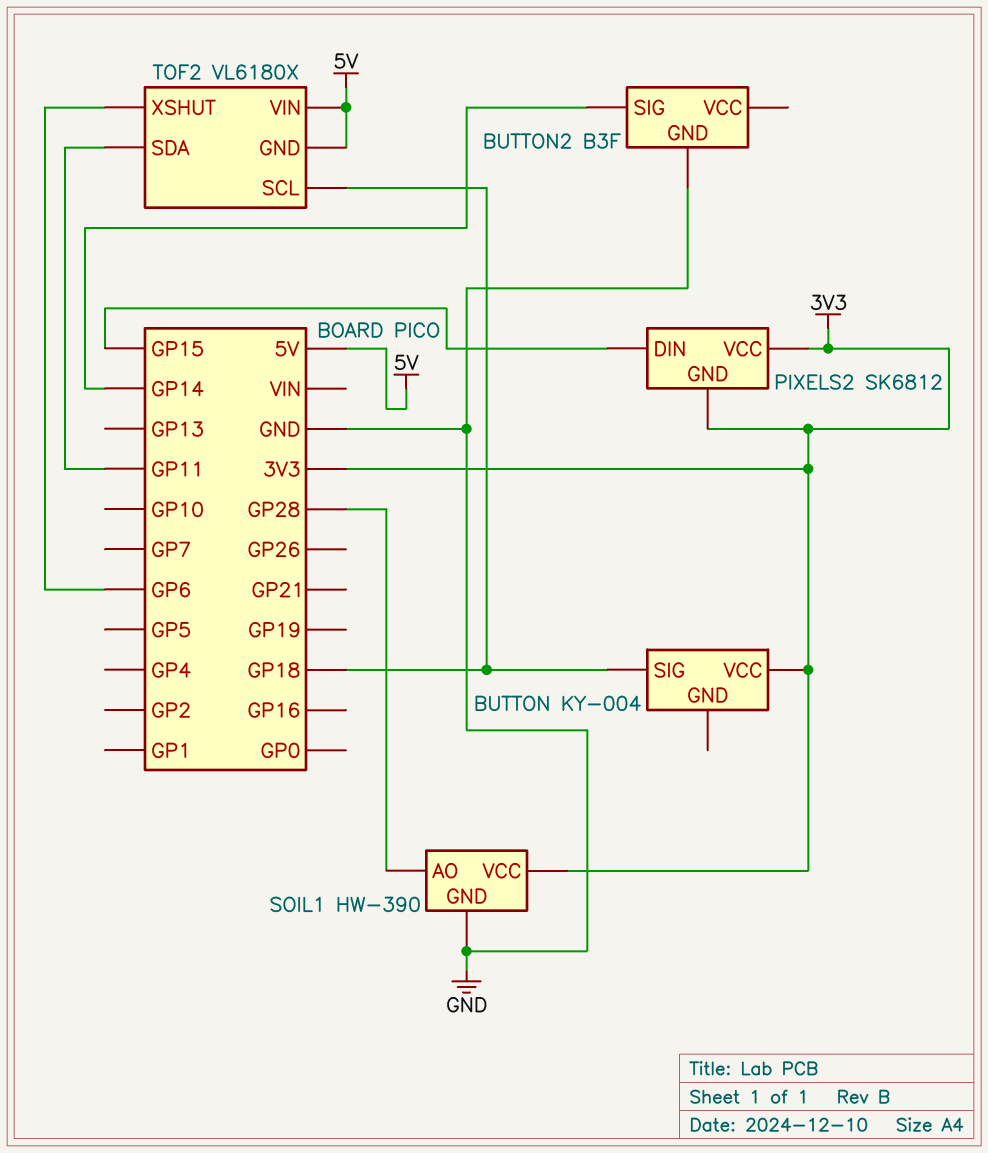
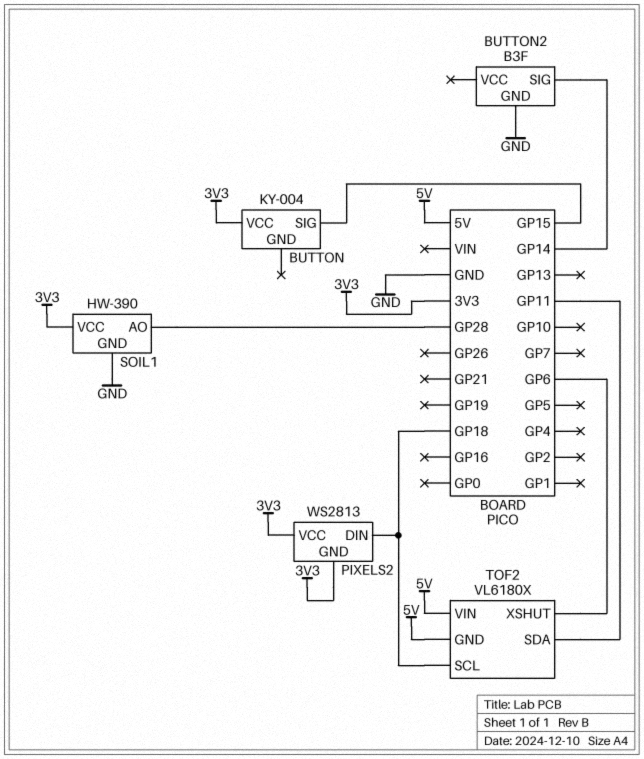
BUTTON pin SIG: GP18 -> GP15
PIXELS2: SK6812 -> WS2813
PIXELS2 pin DIN: GP15 -> GP18

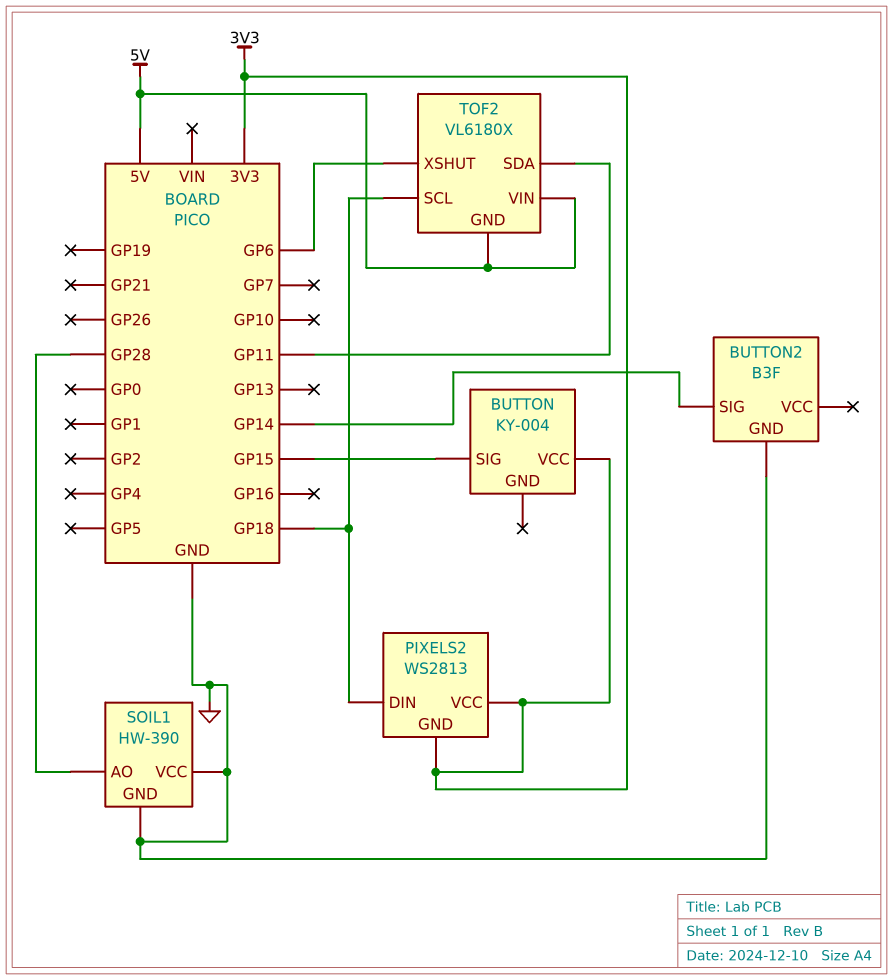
SOIL1 pin VCC: 3V3 -> GND

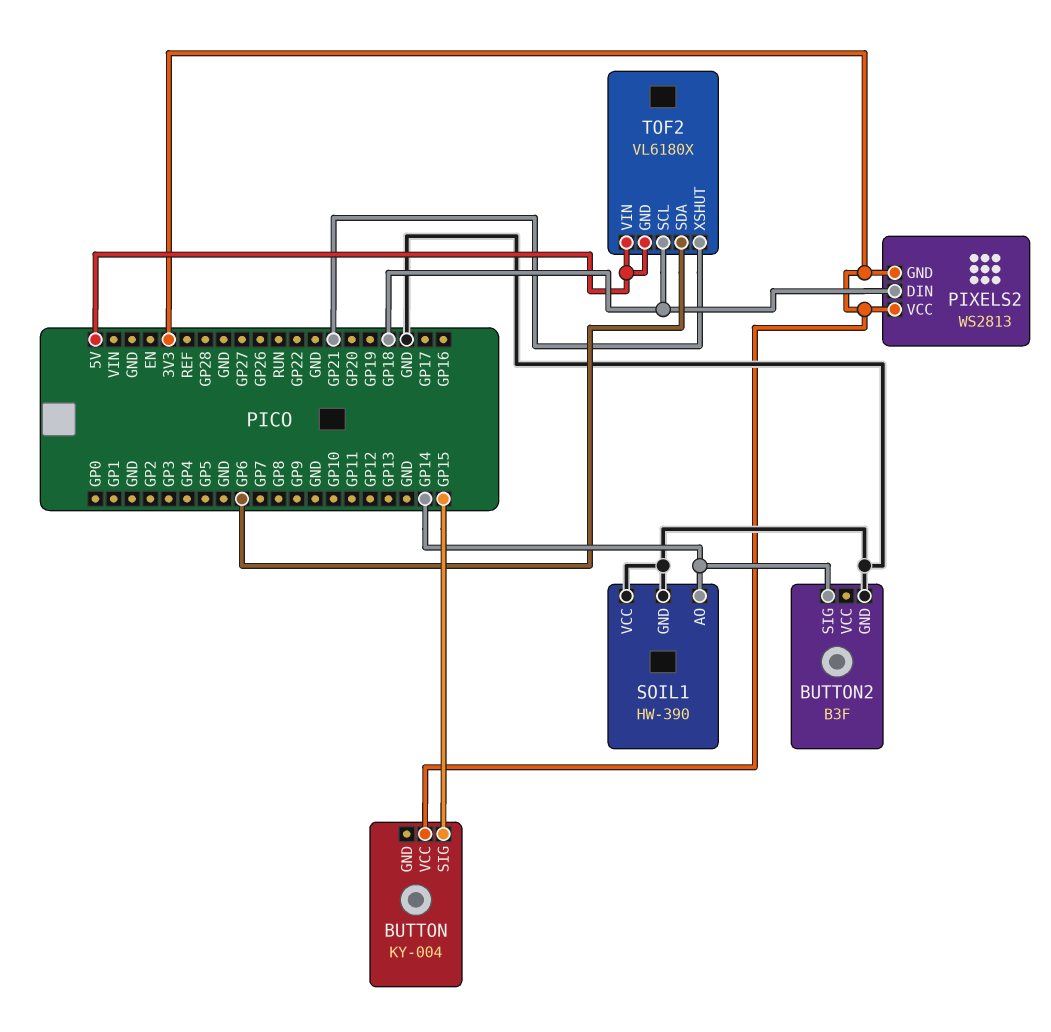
SOIL1 pin AO: GP28 -> GP14
TOF2 pin SDA: GP11 -> GP6
TOF2 pin XSHUT: GP6 -> GP21

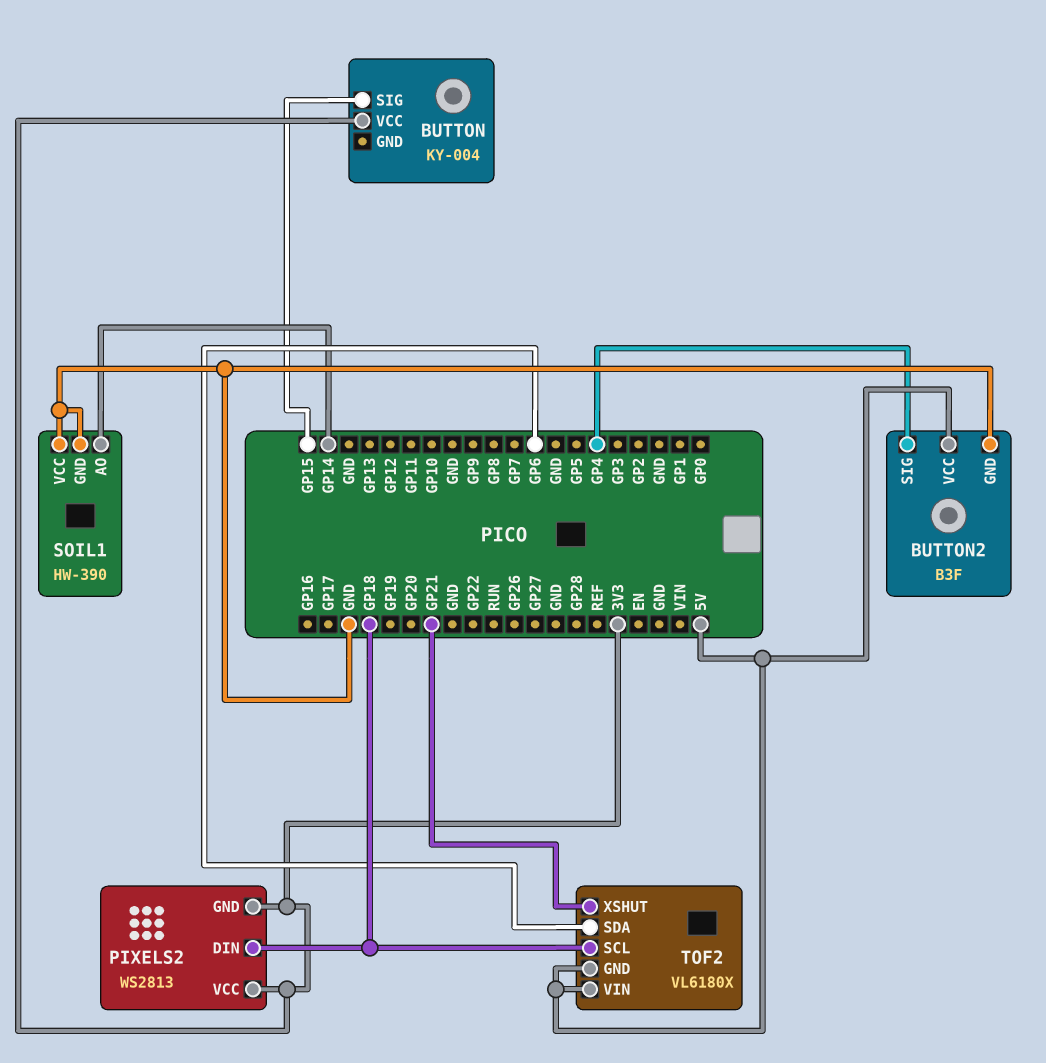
BUTTON2 pin SIG: GP14 -> GP4
BUTTON2 pin VCC: none -> 5V

